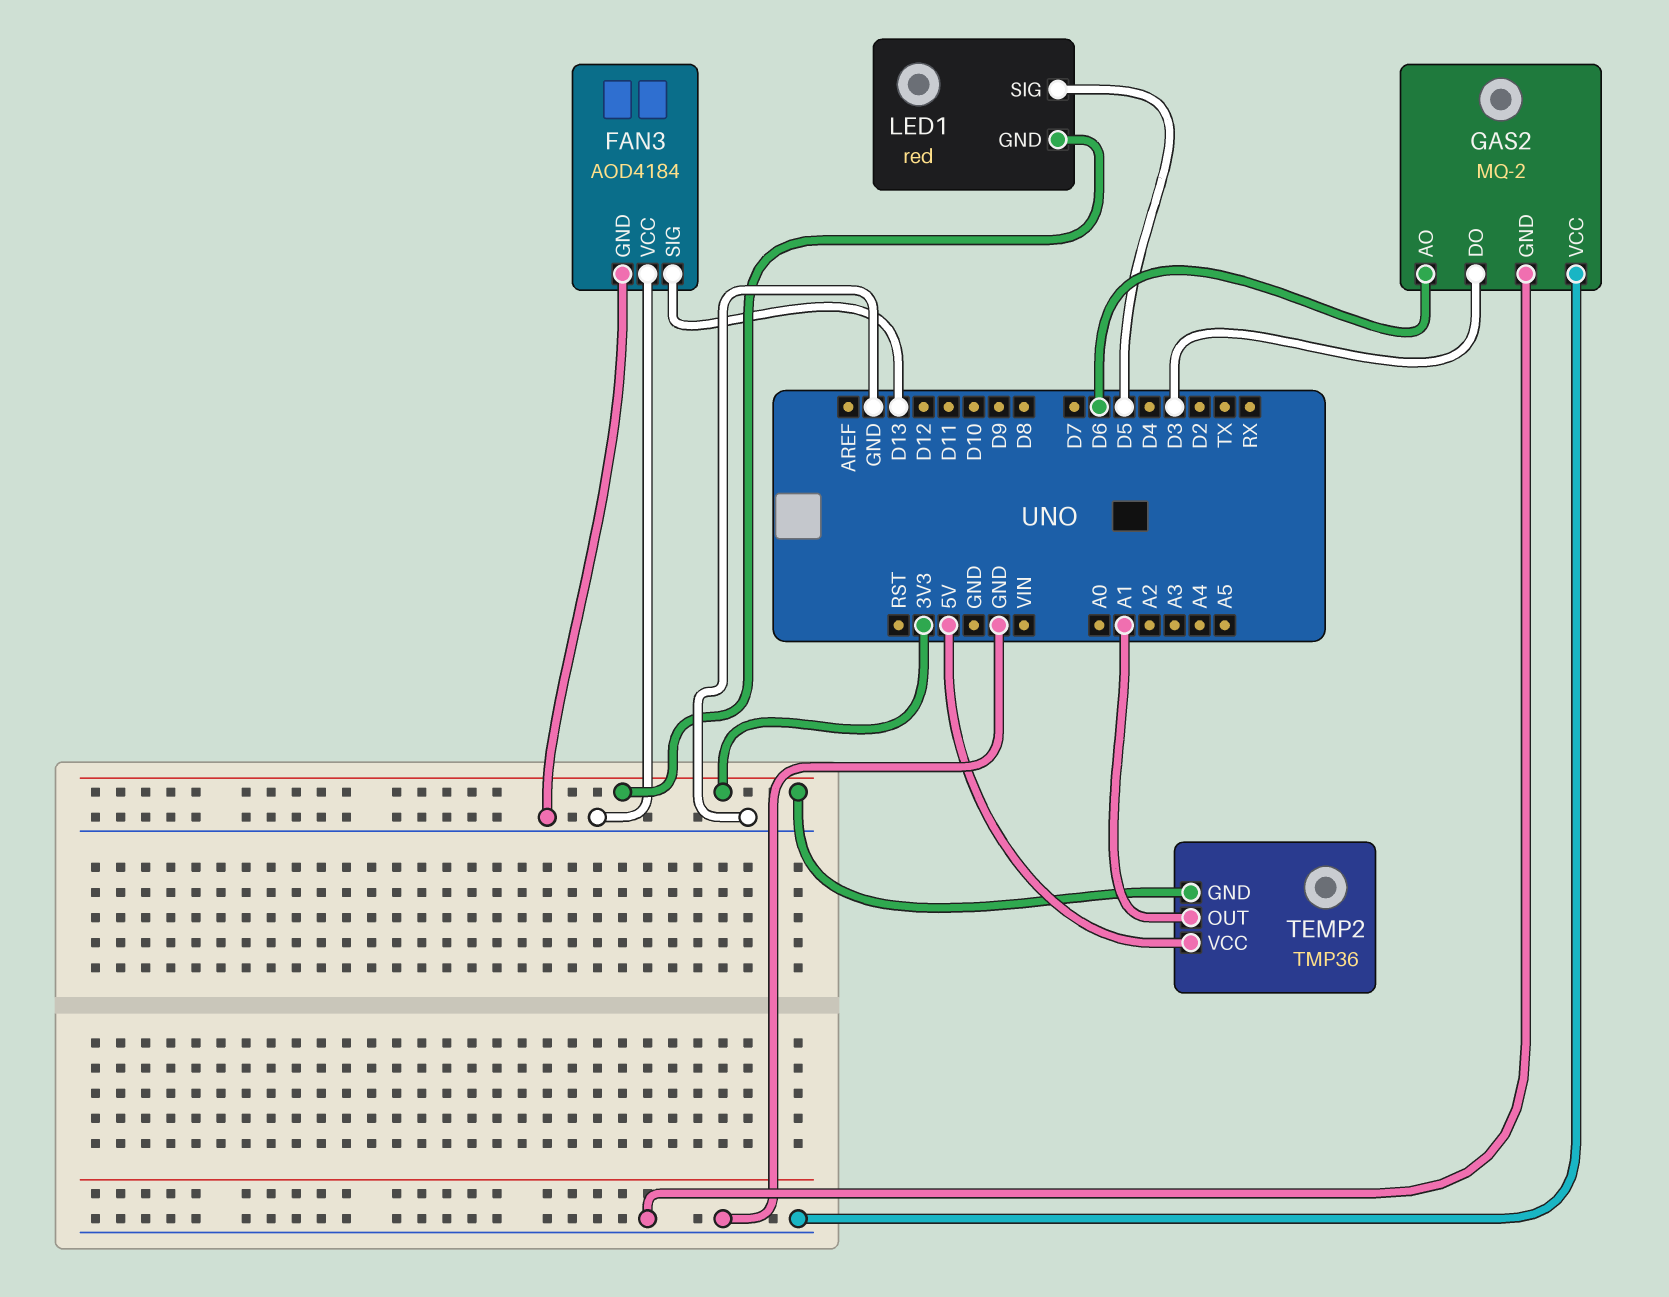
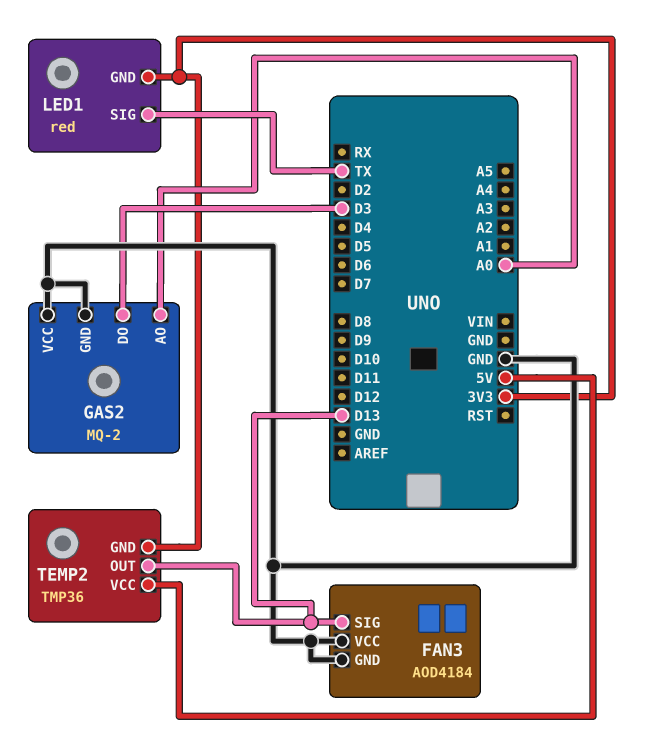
GAS2 pin AO: D6 -> A0
LED1 pin SIG: D5 -> TX
TEMP2 pin OUT: A1 -> D13

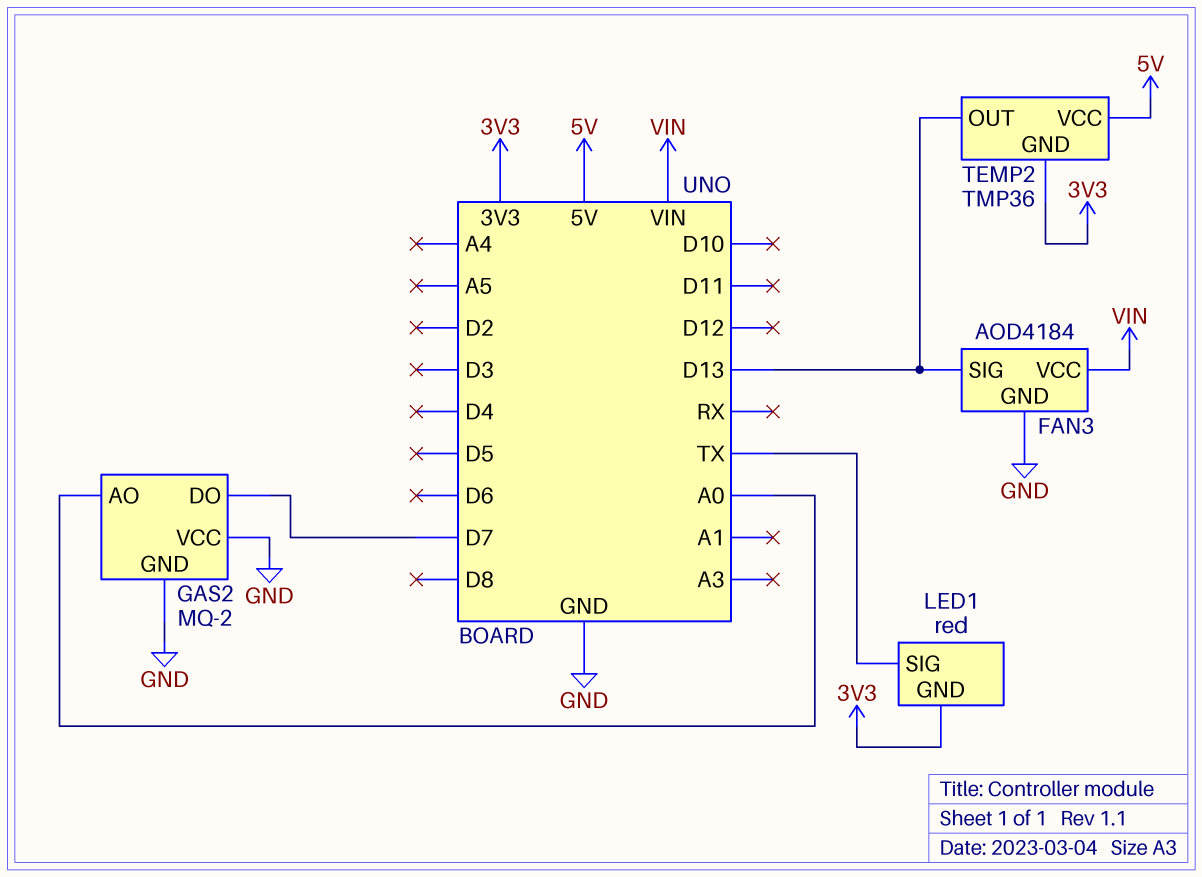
FAN3 pin VCC: GND -> VIN
GAS2 pin DO: D3 -> D7

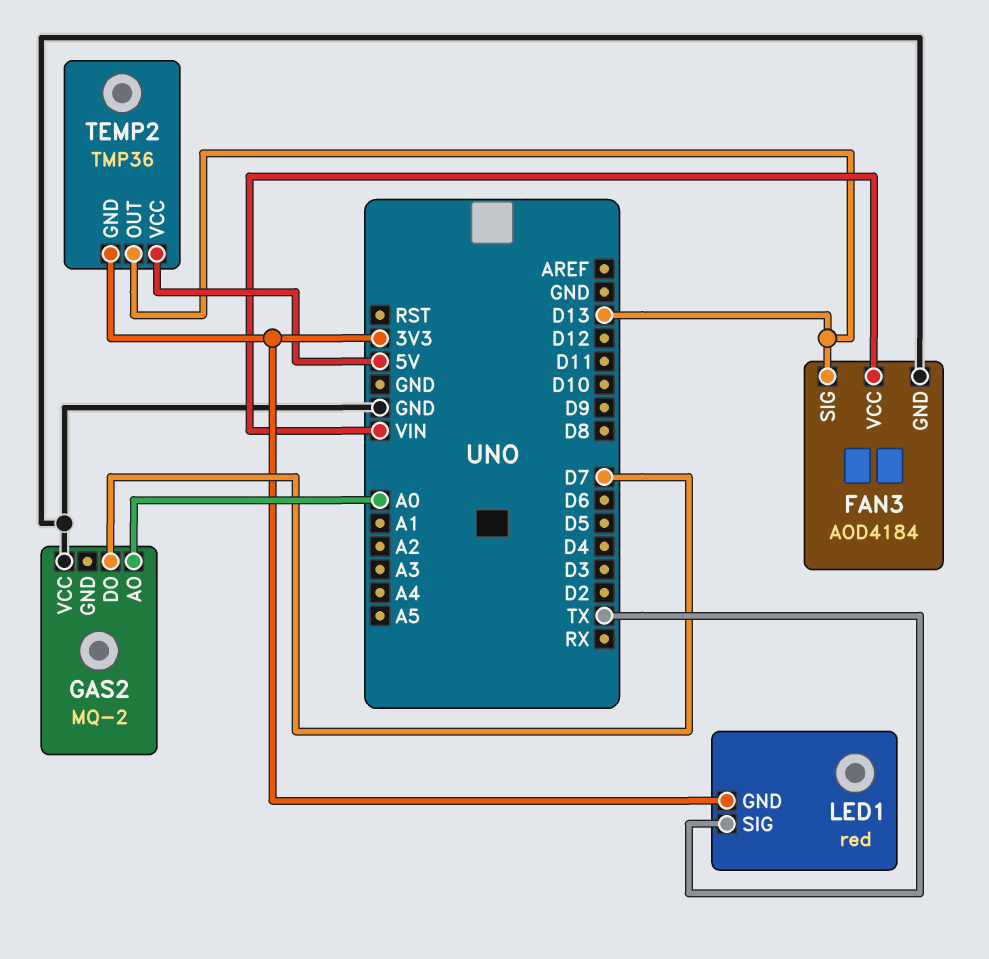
GAS2 pin GND: GND -> none

